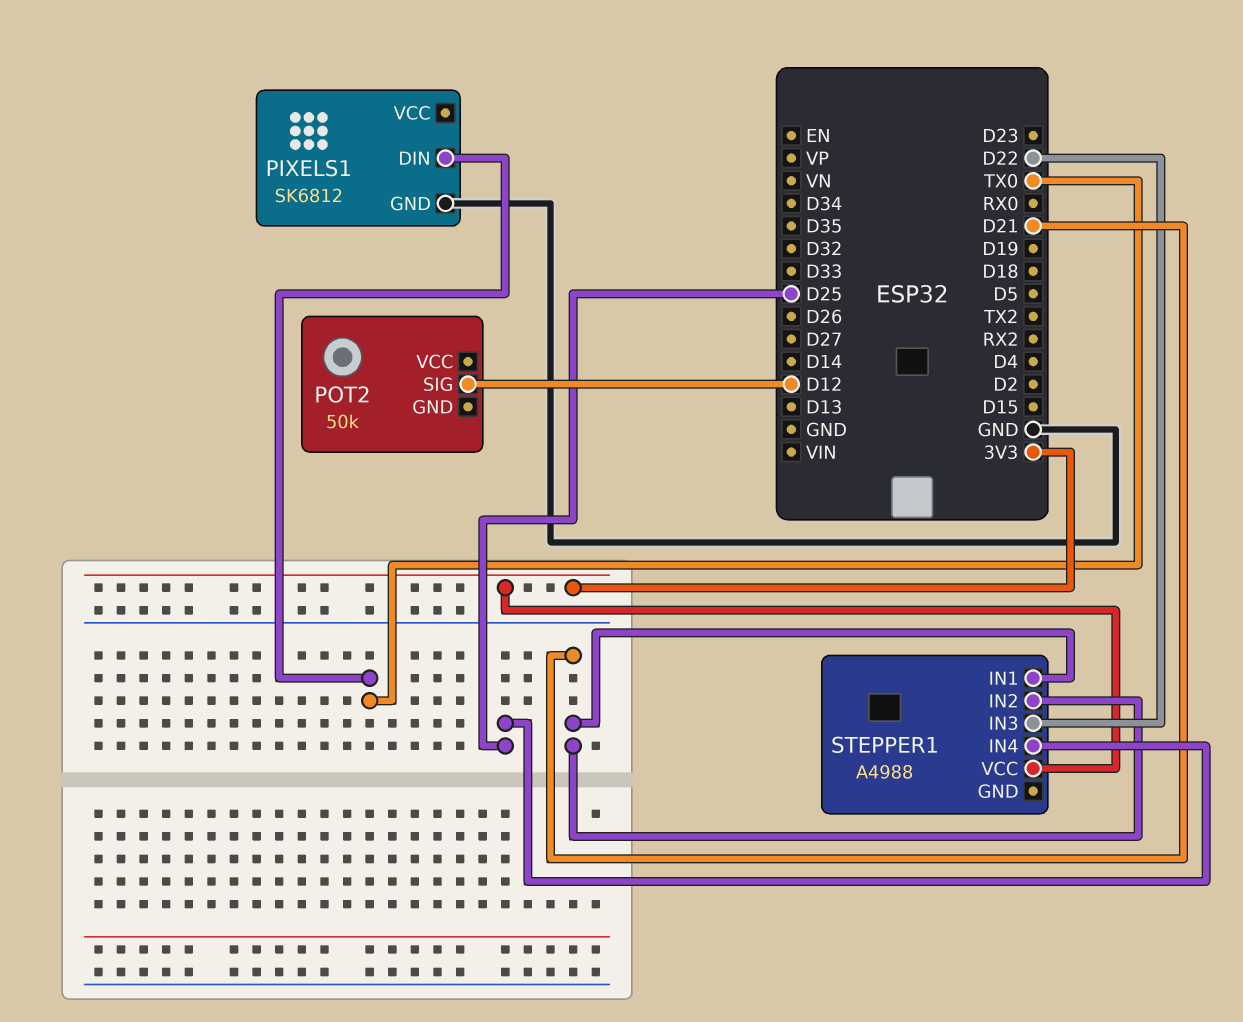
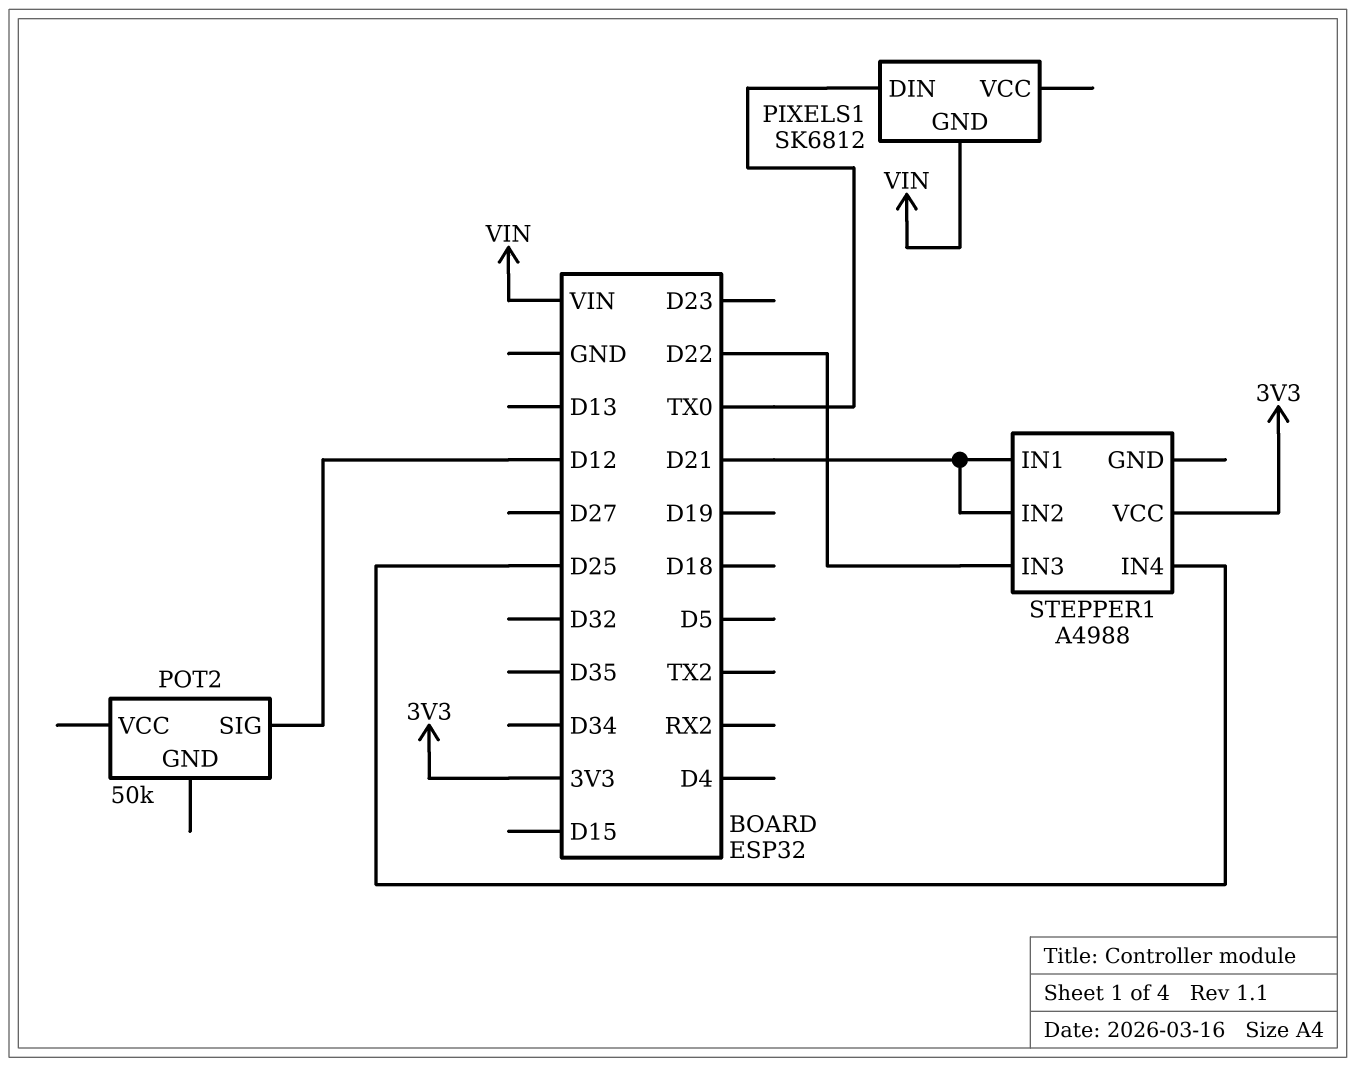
PIXELS1 pin GND: GND -> VIN

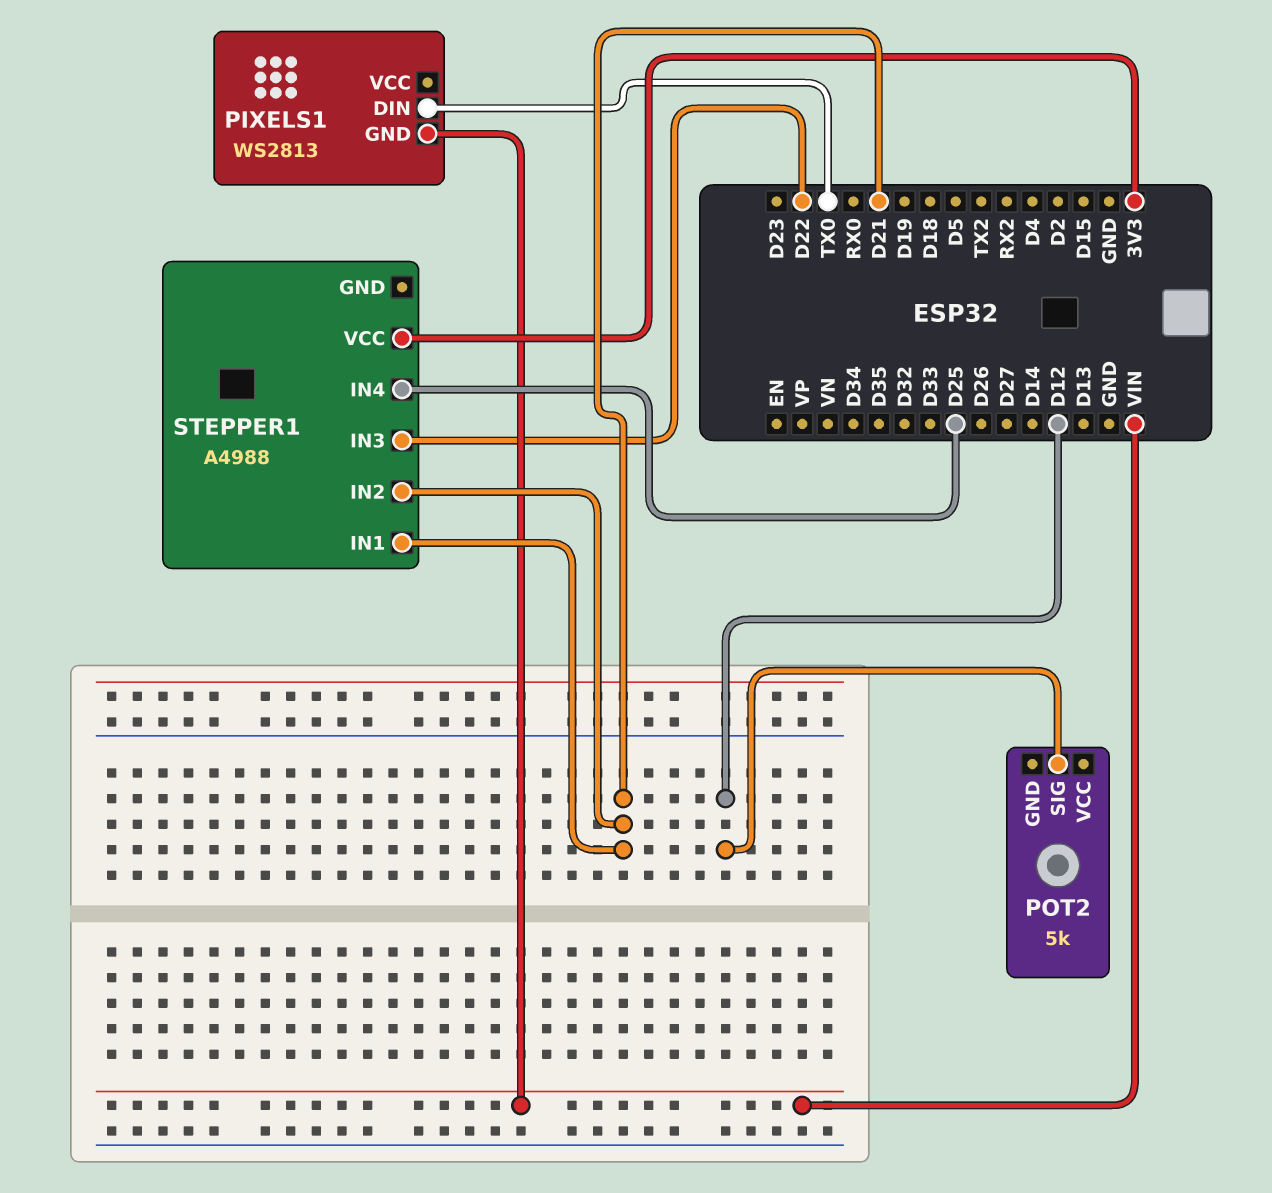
PIXELS1: SK6812 -> WS2813
POT2: 50k -> 5k

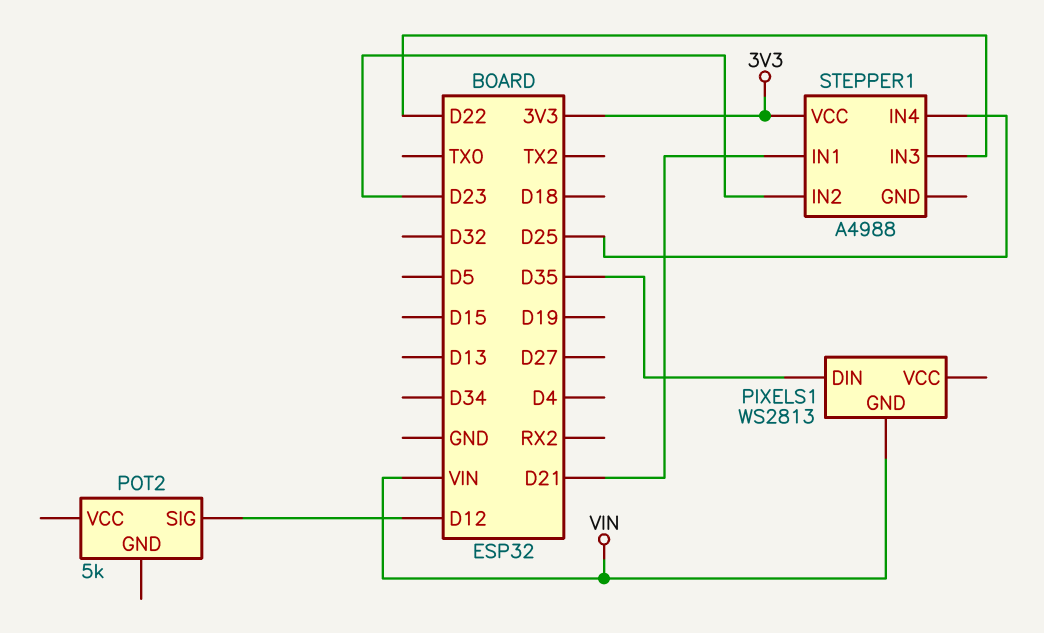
PIXELS1 pin DIN: TX0 -> D35
STEPPER1 pin IN2: D21 -> D23

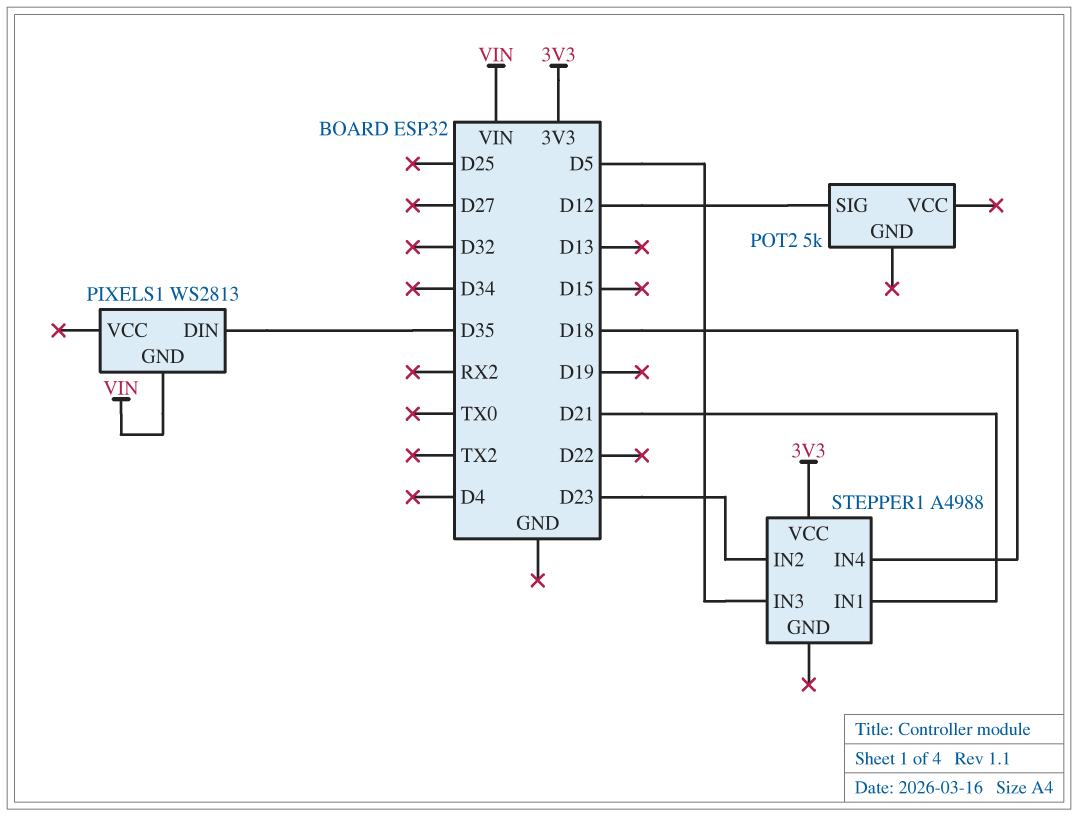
STEPPER1 pin IN3: D22 -> D5
STEPPER1 pin IN4: D25 -> D18

